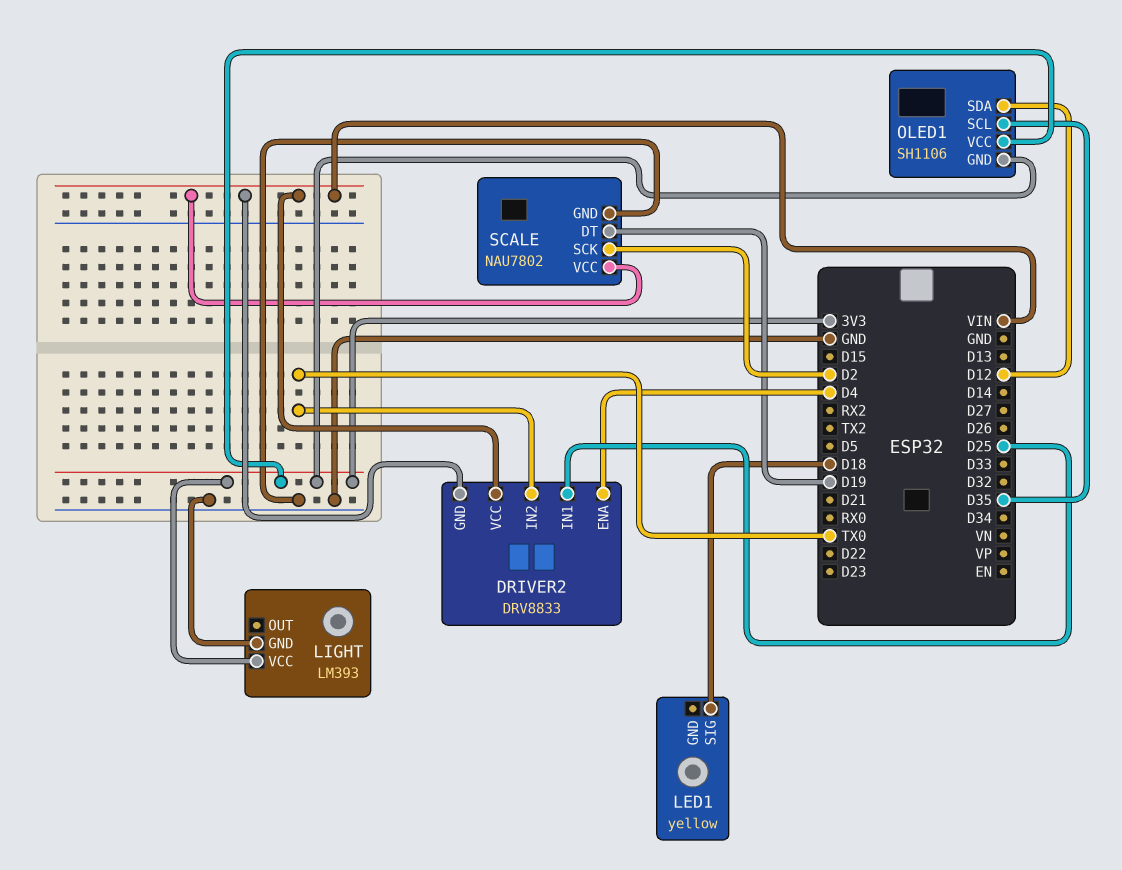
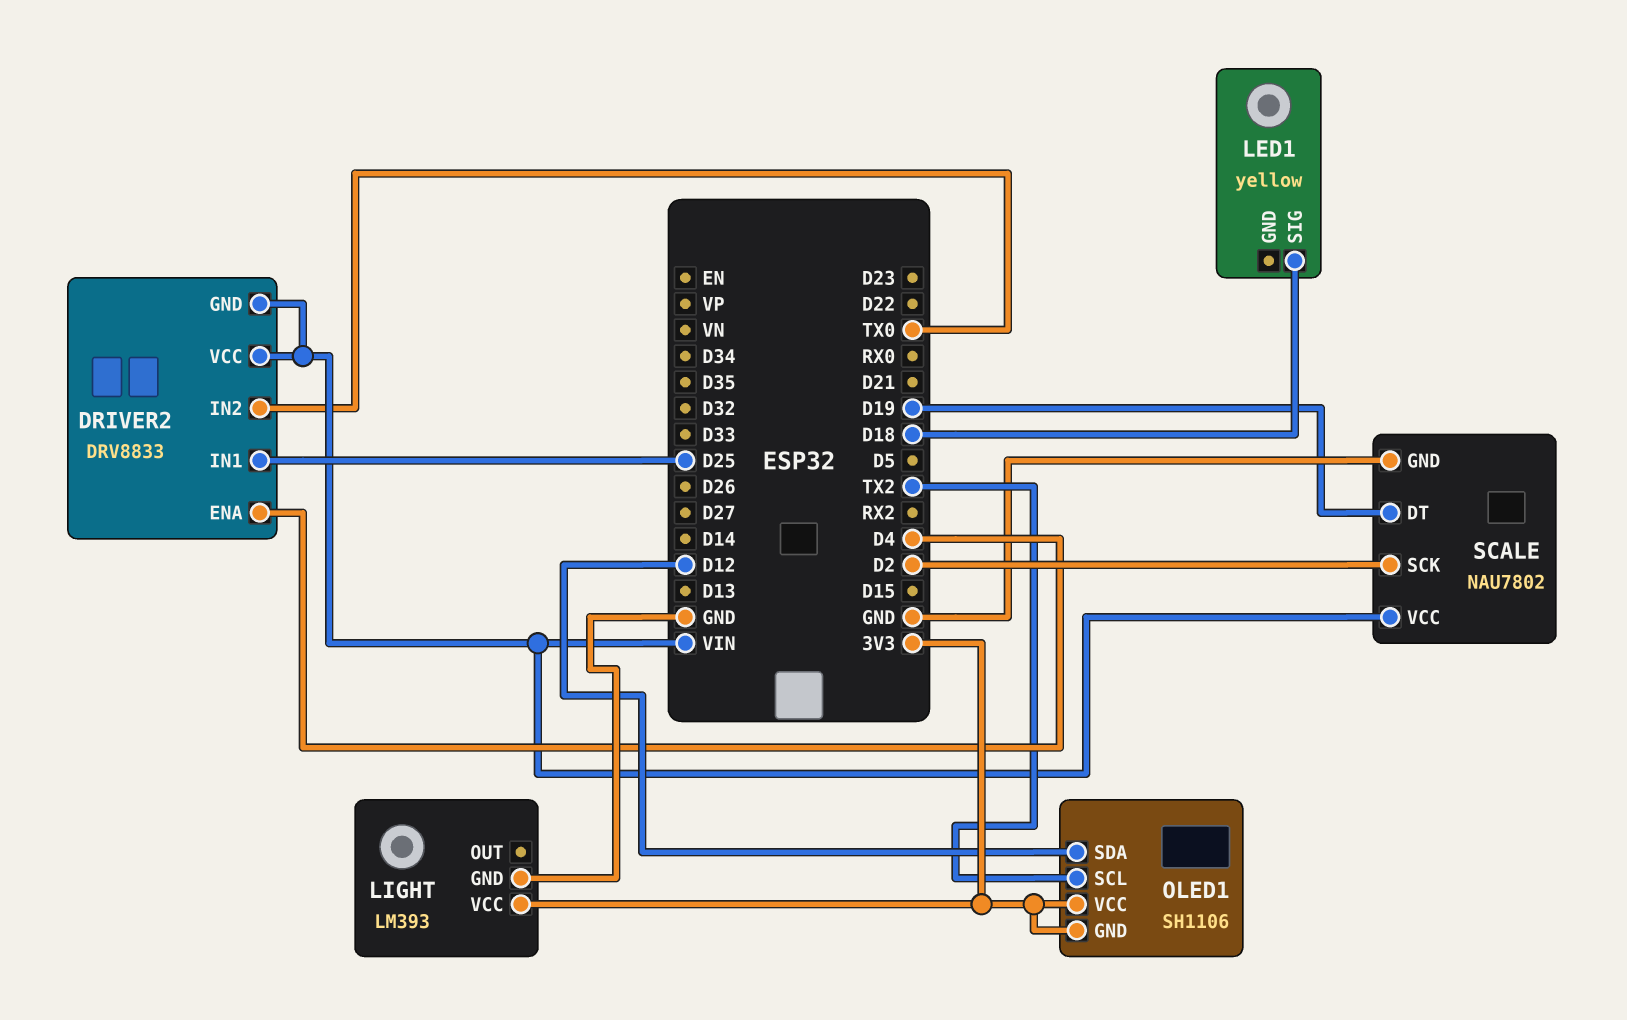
OLED1 pin SCL: D35 -> TX2

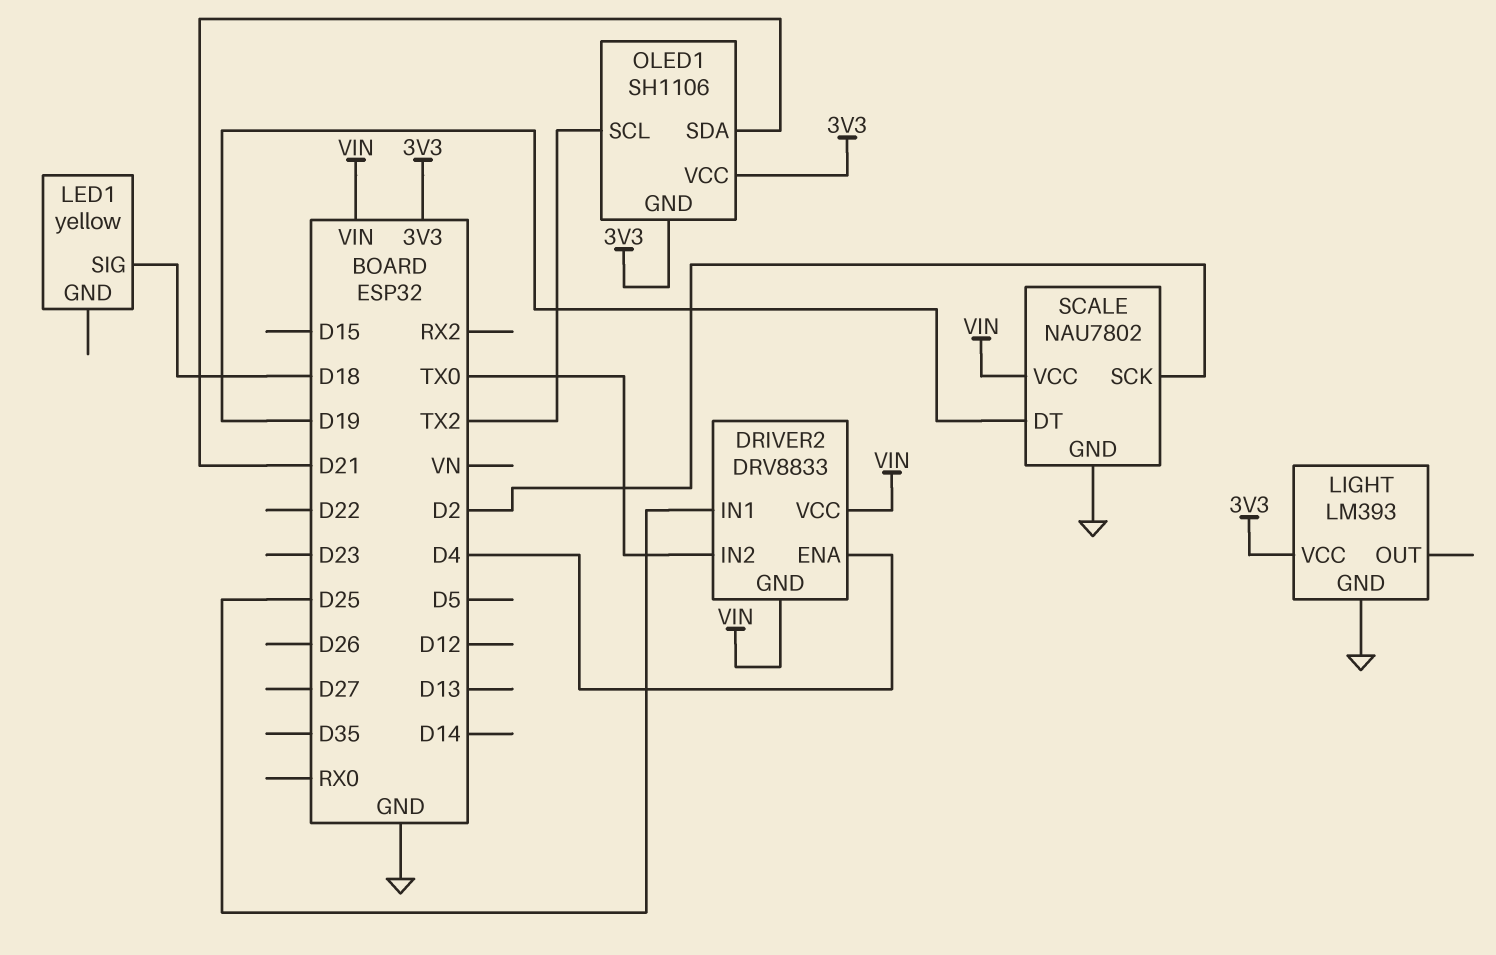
OLED1 pin SDA: D12 -> D21

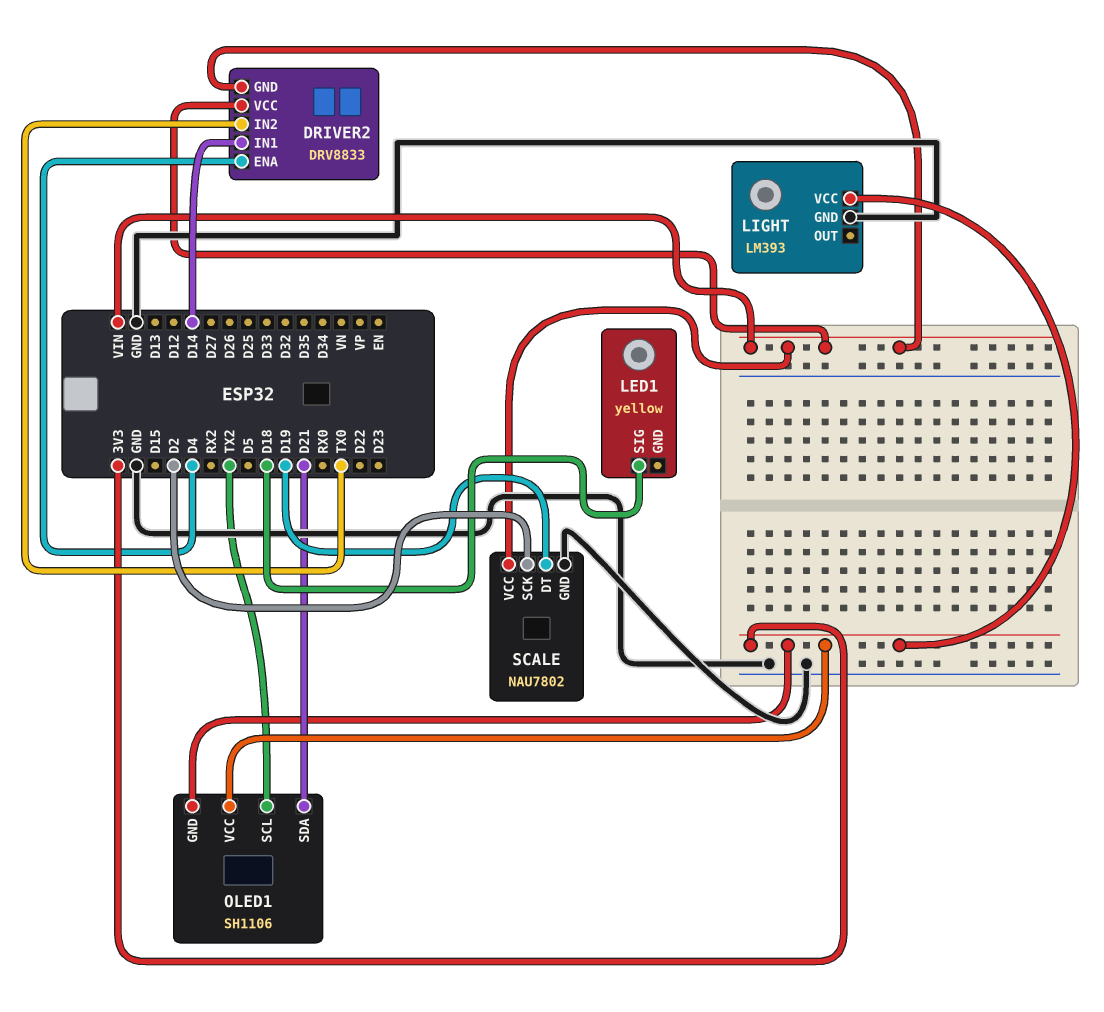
DRIVER2 pin IN1: D25 -> D14

